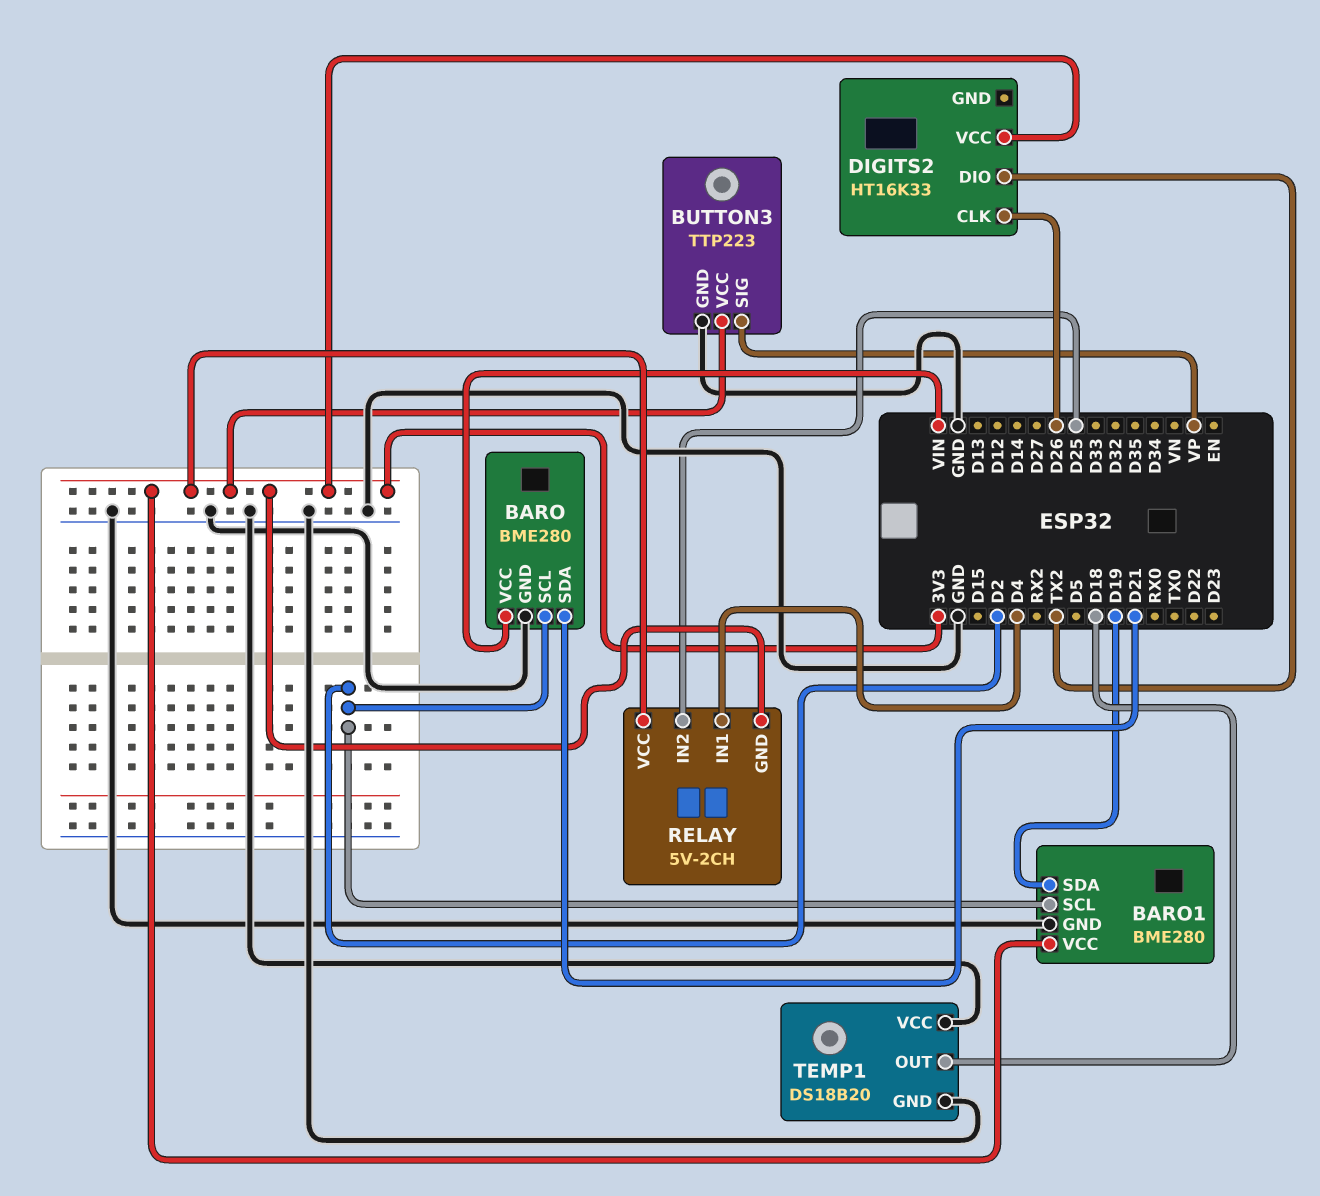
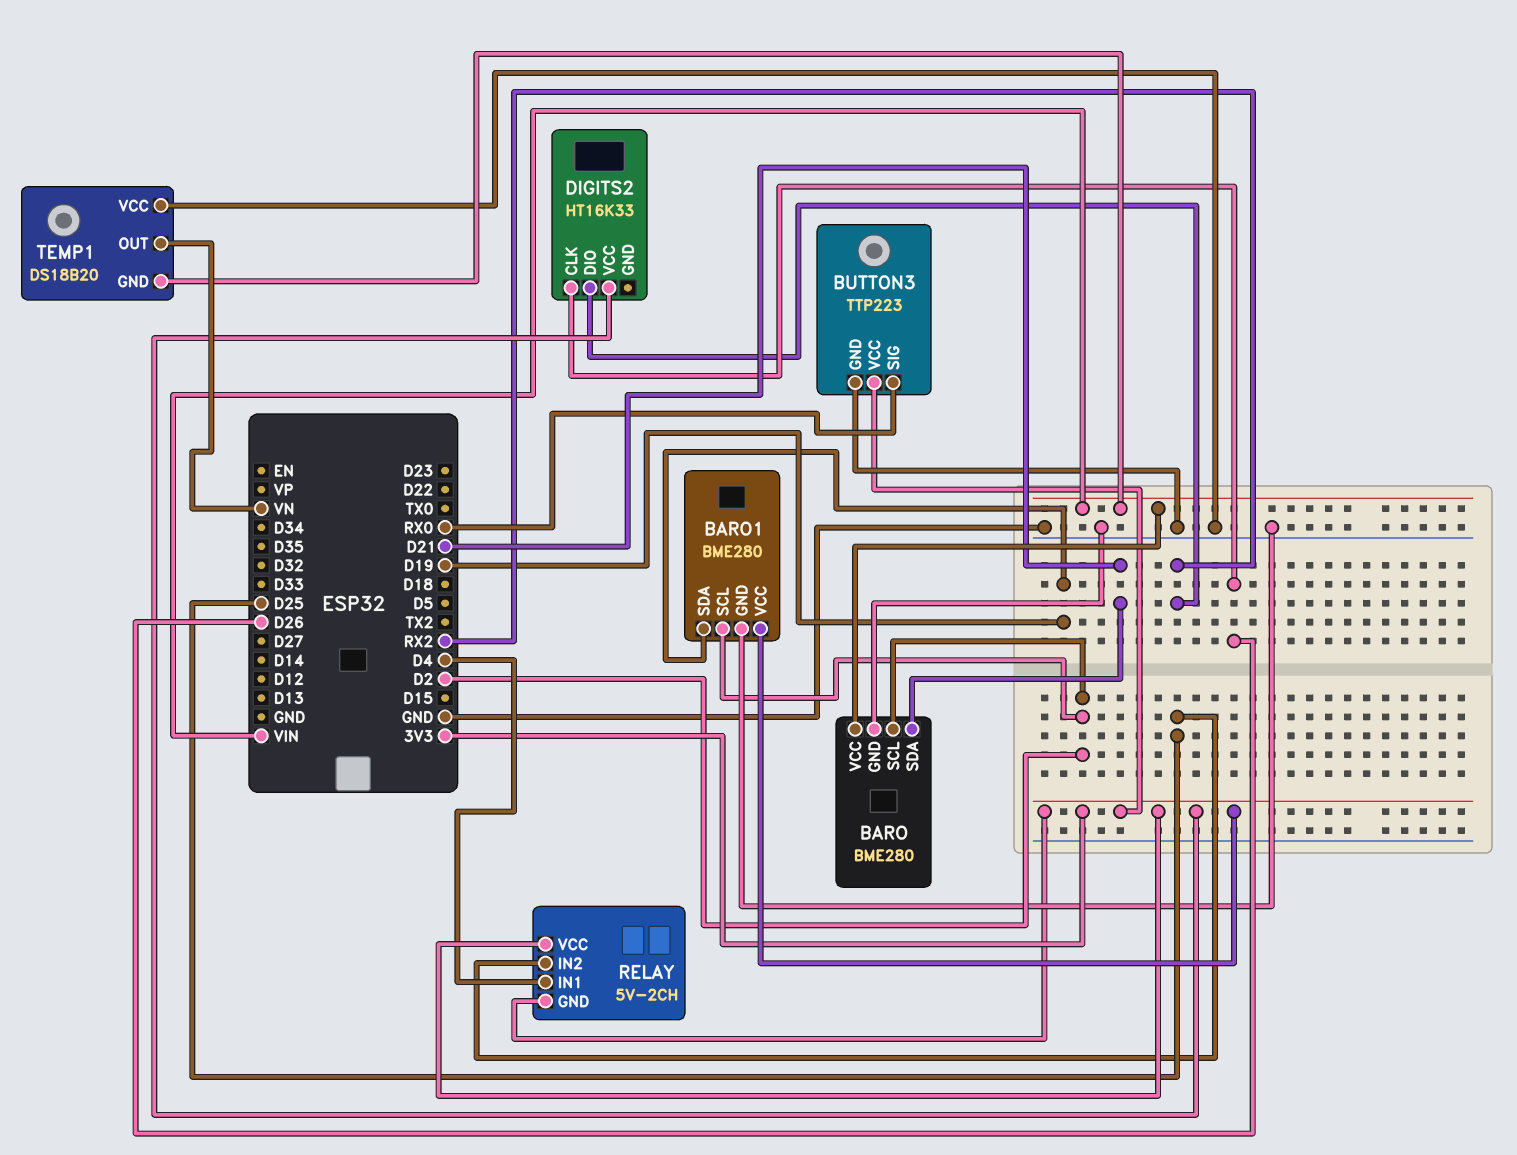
BUTTON3 pin SIG: VP -> RX0
DIGITS2 pin DIO: TX2 -> RX2
TEMP1 pin GND: GND -> VIN
TEMP1 pin OUT: D18 -> VN

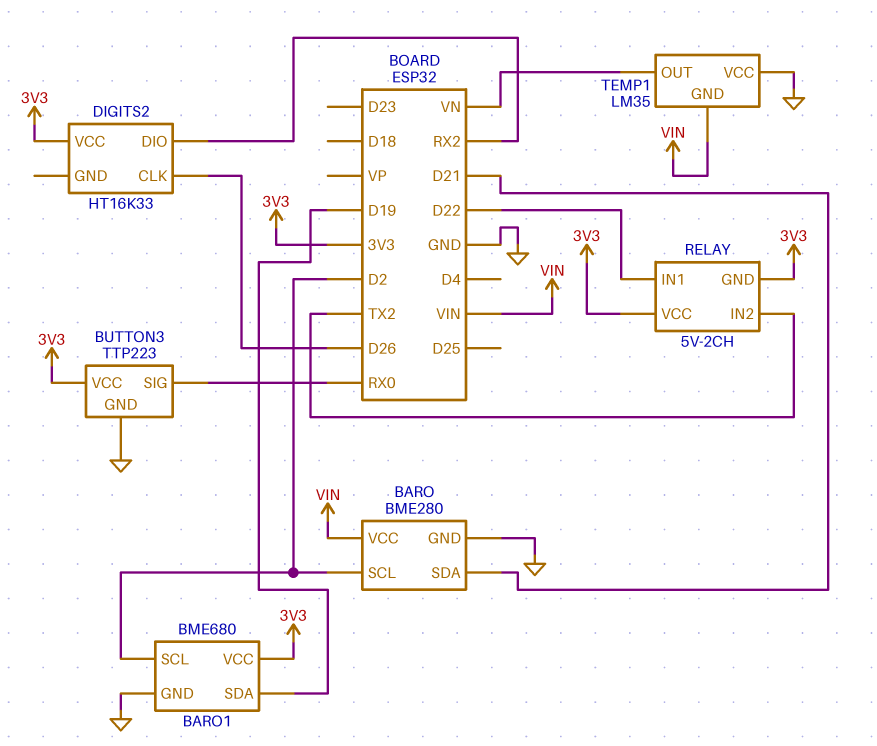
BARO1: BME280 -> BME680
RELAY pin IN1: D4 -> D22
RELAY pin IN2: D25 -> TX2
TEMP1: DS18B20 -> LM35

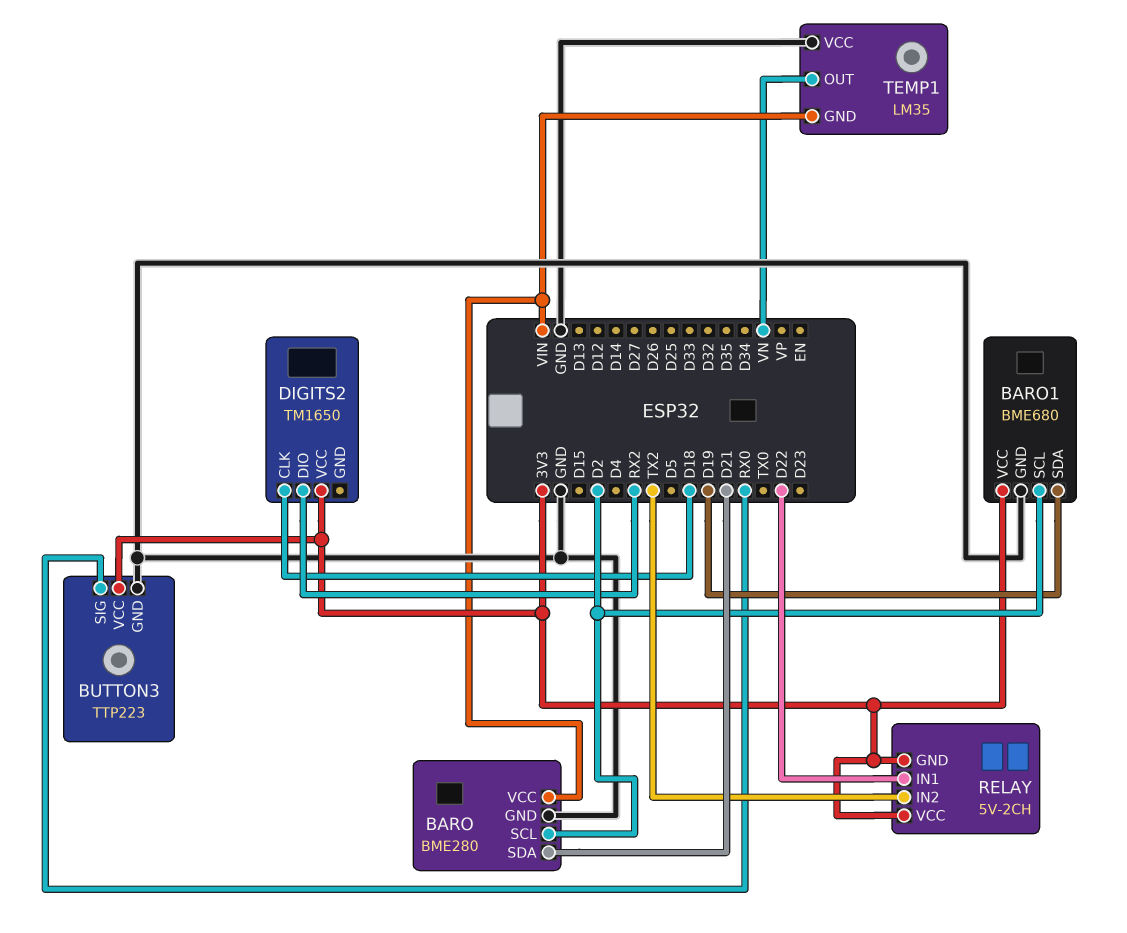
DIGITS2: HT16K33 -> TM1650
DIGITS2 pin CLK: D26 -> D18

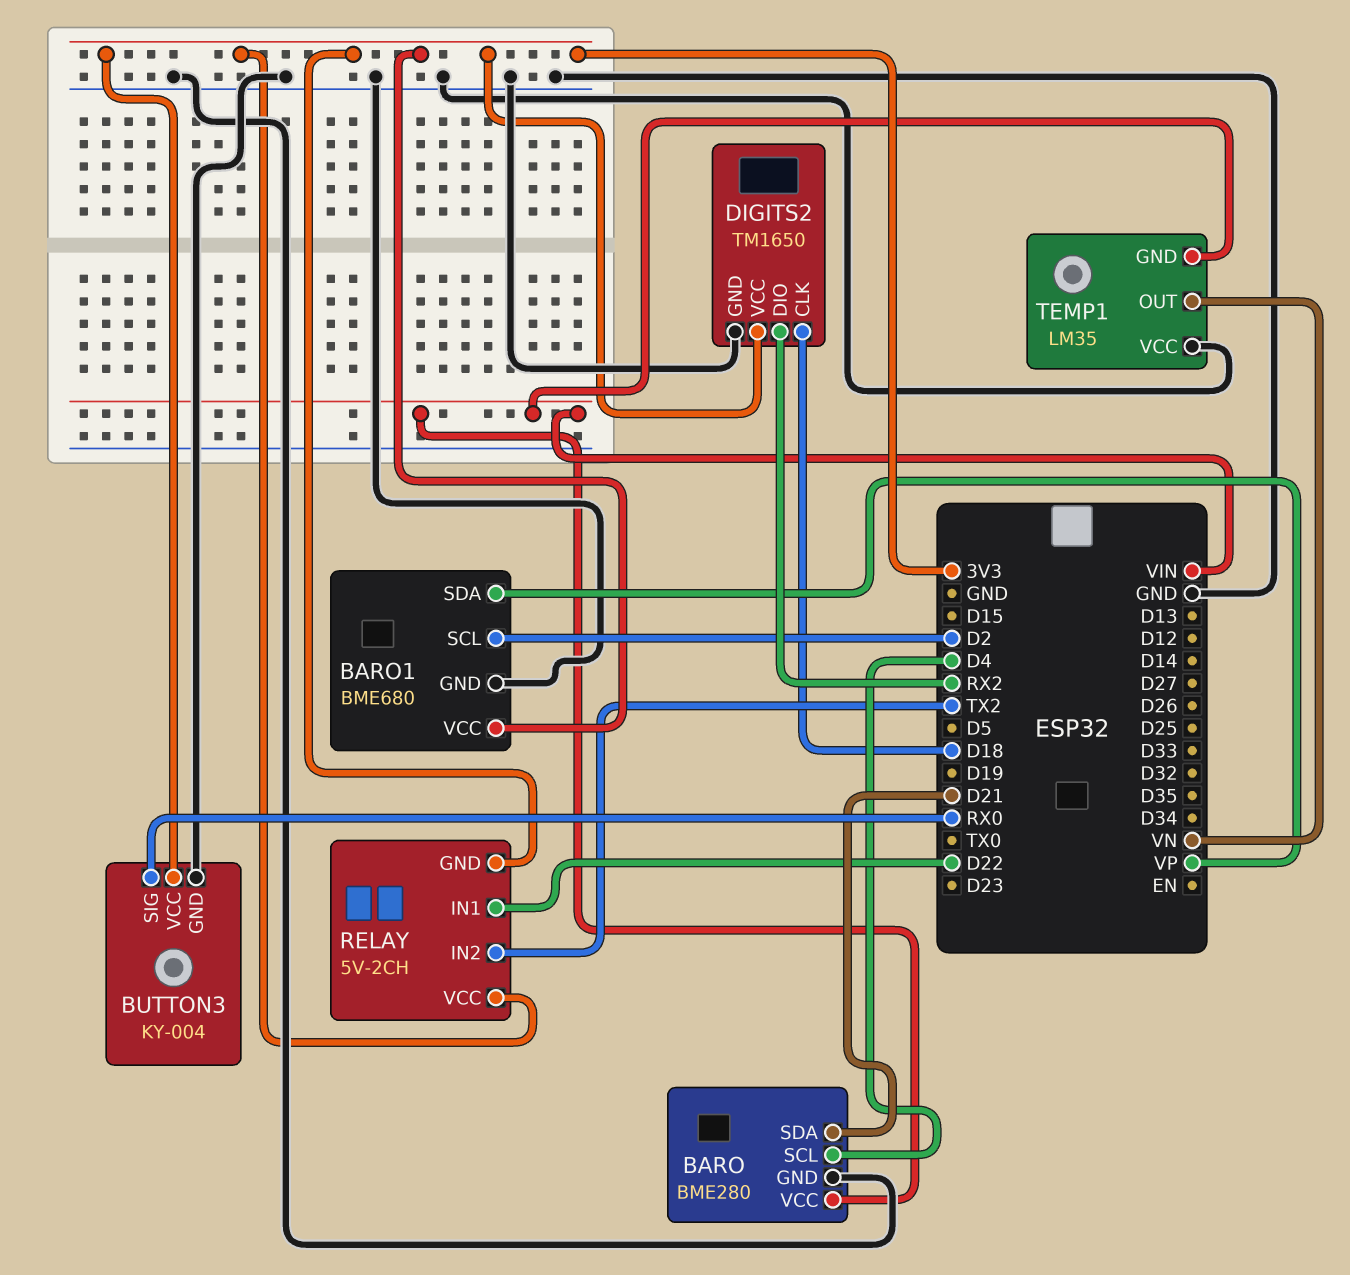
BARO pin SCL: D2 -> D4
BARO1 pin SDA: D19 -> VP
BUTTON3: TTP223 -> KY-004
DIGITS2 pin GND: none -> GND

